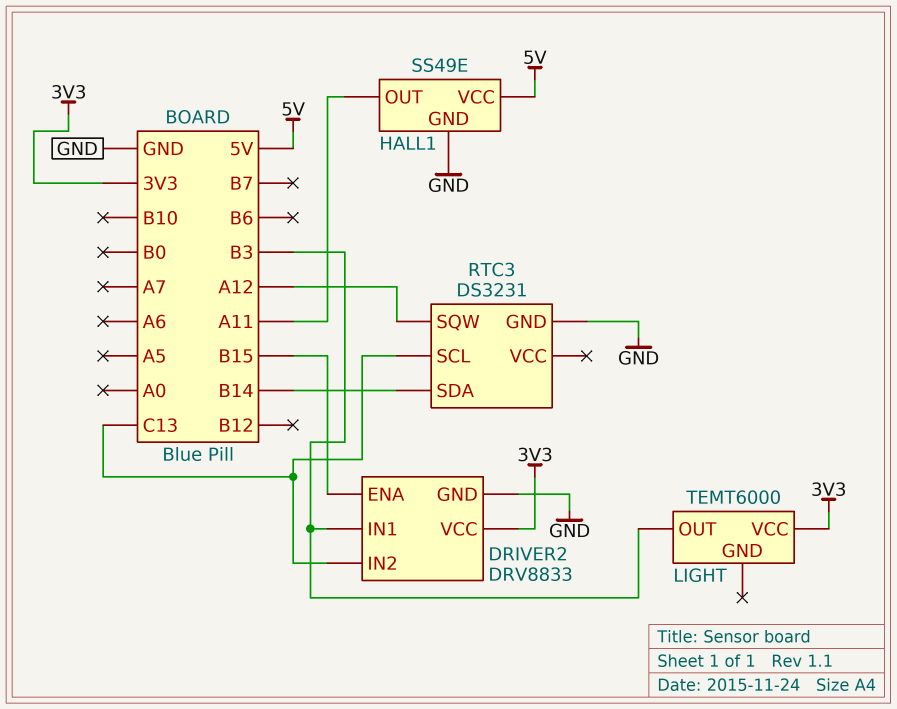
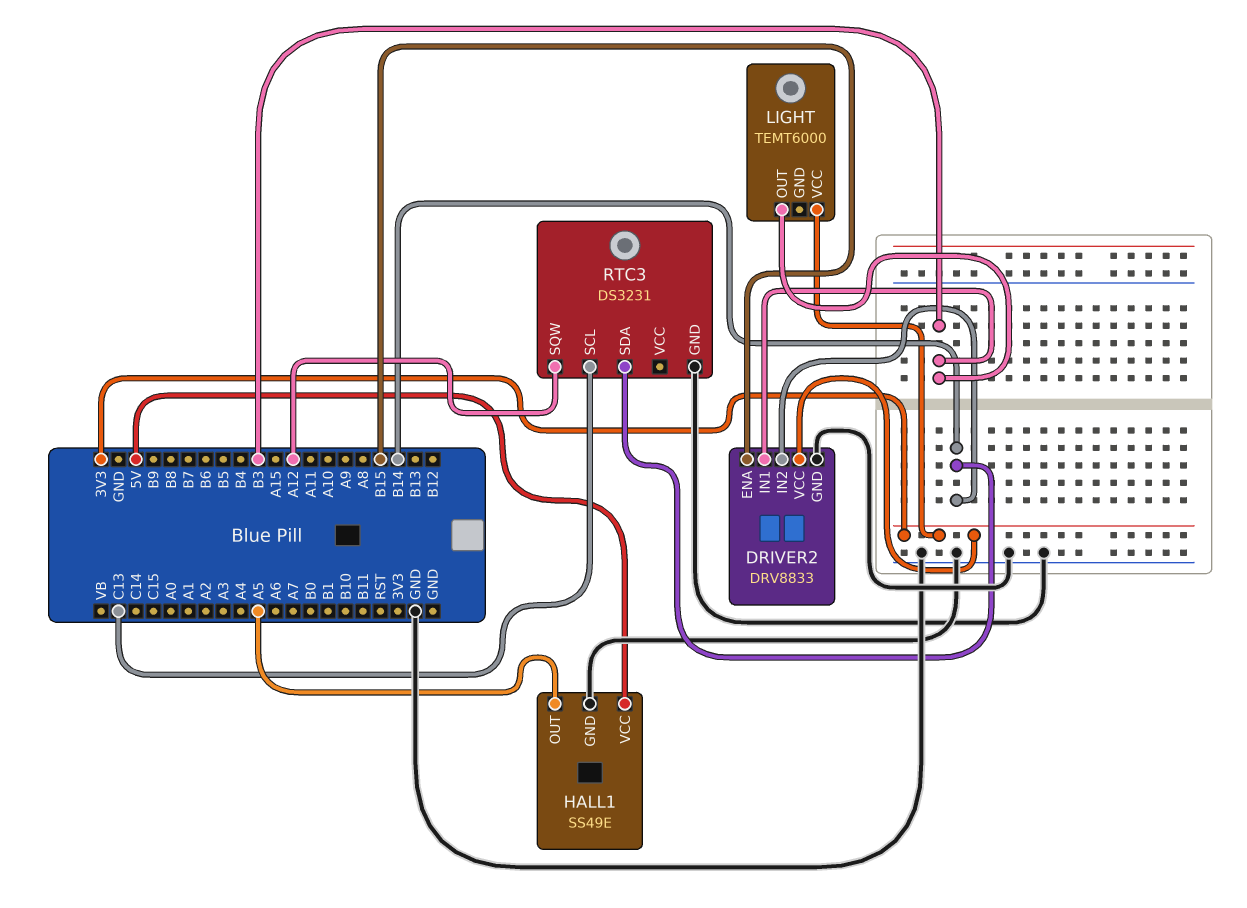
DRIVER2 pin IN2: C13 -> B14
HALL1 pin OUT: A11 -> A5

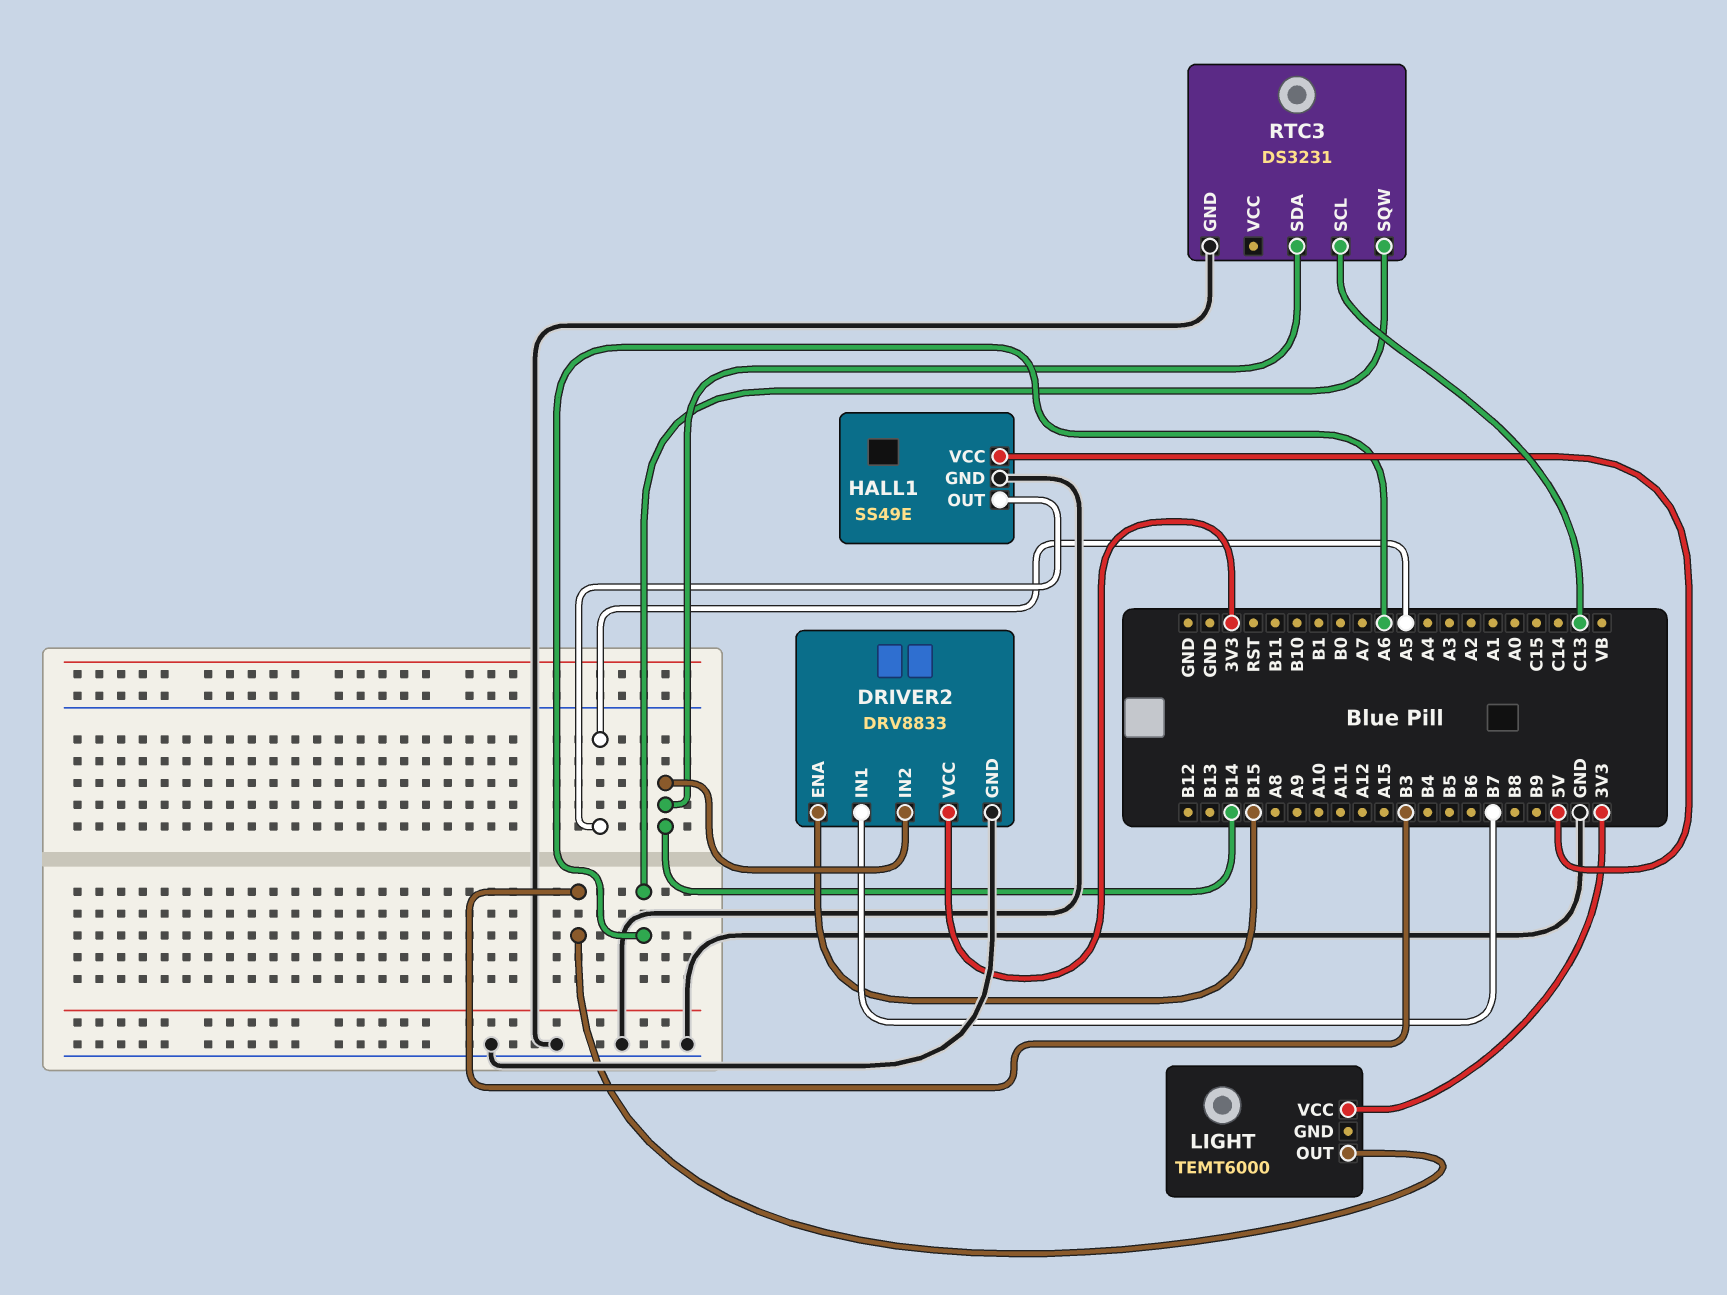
DRIVER2 pin IN1: B3 -> B7
RTC3 pin SQW: A12 -> A6

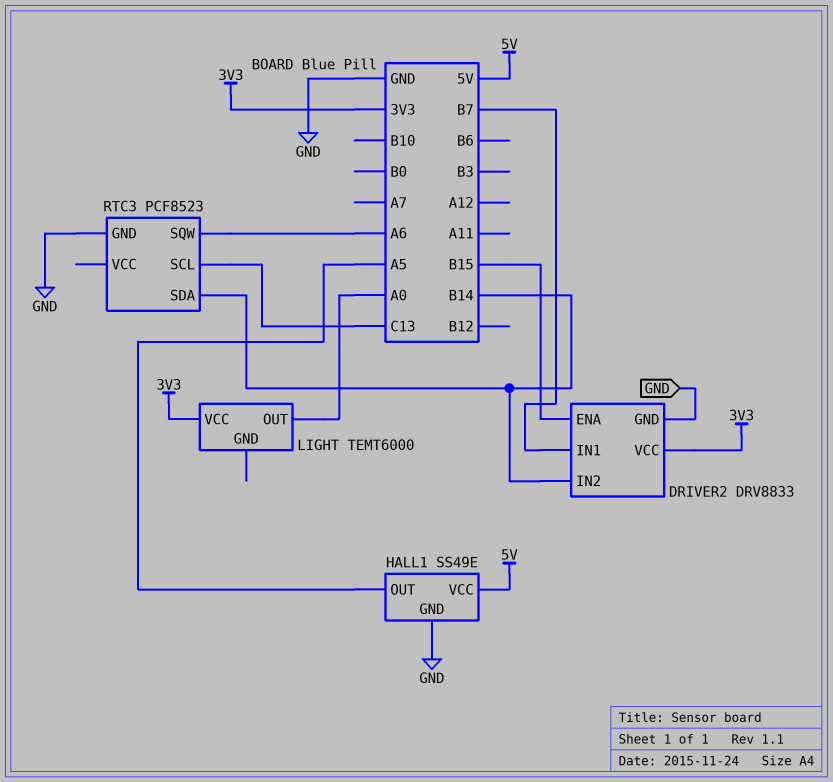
LIGHT pin OUT: B3 -> A0
RTC3: DS3231 -> PCF8523

